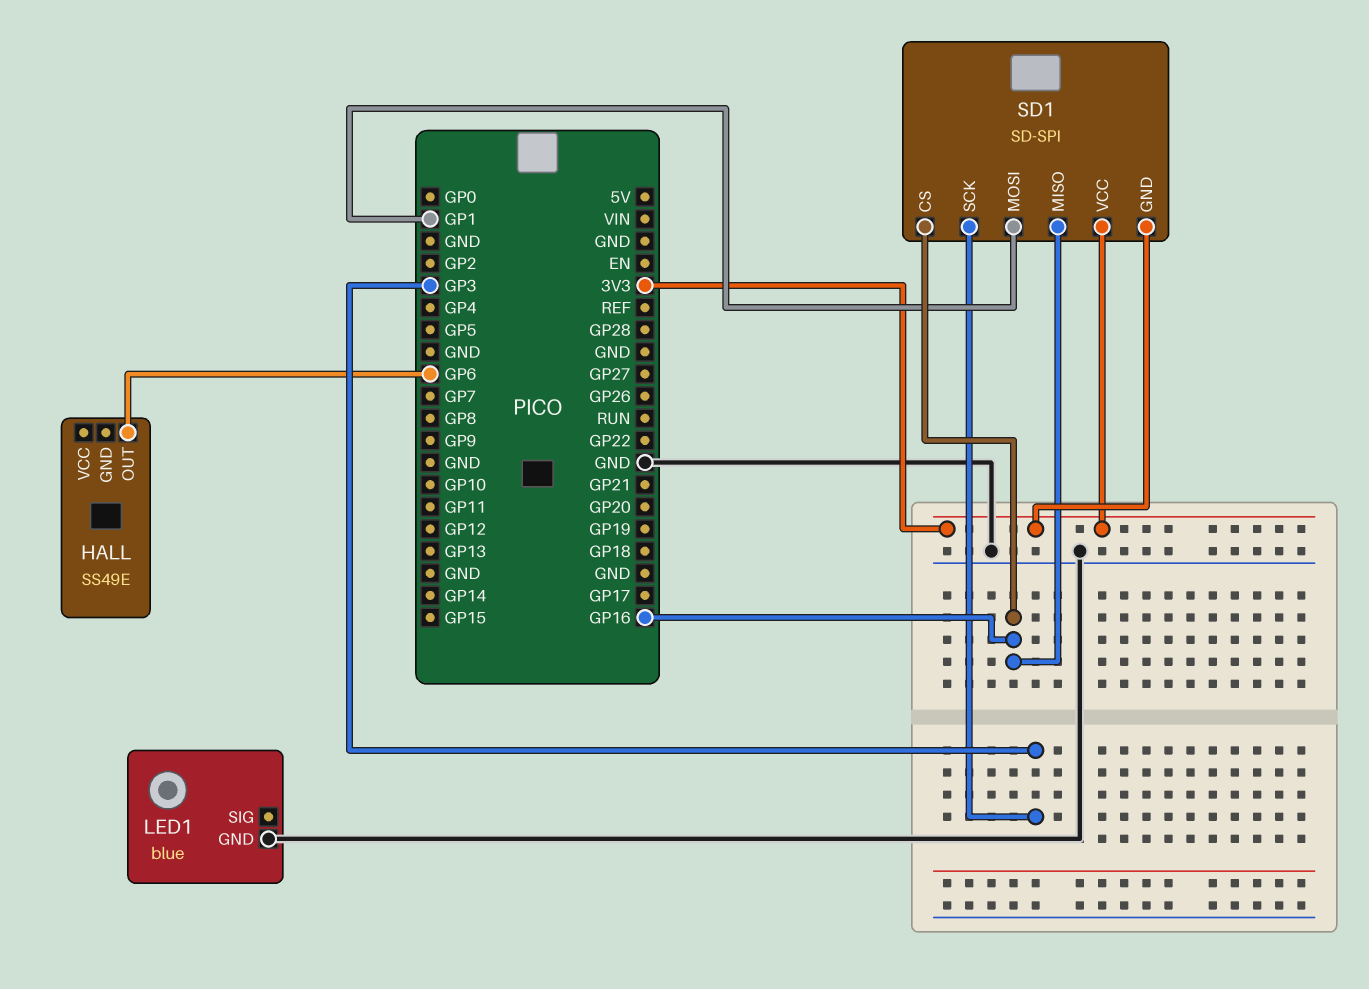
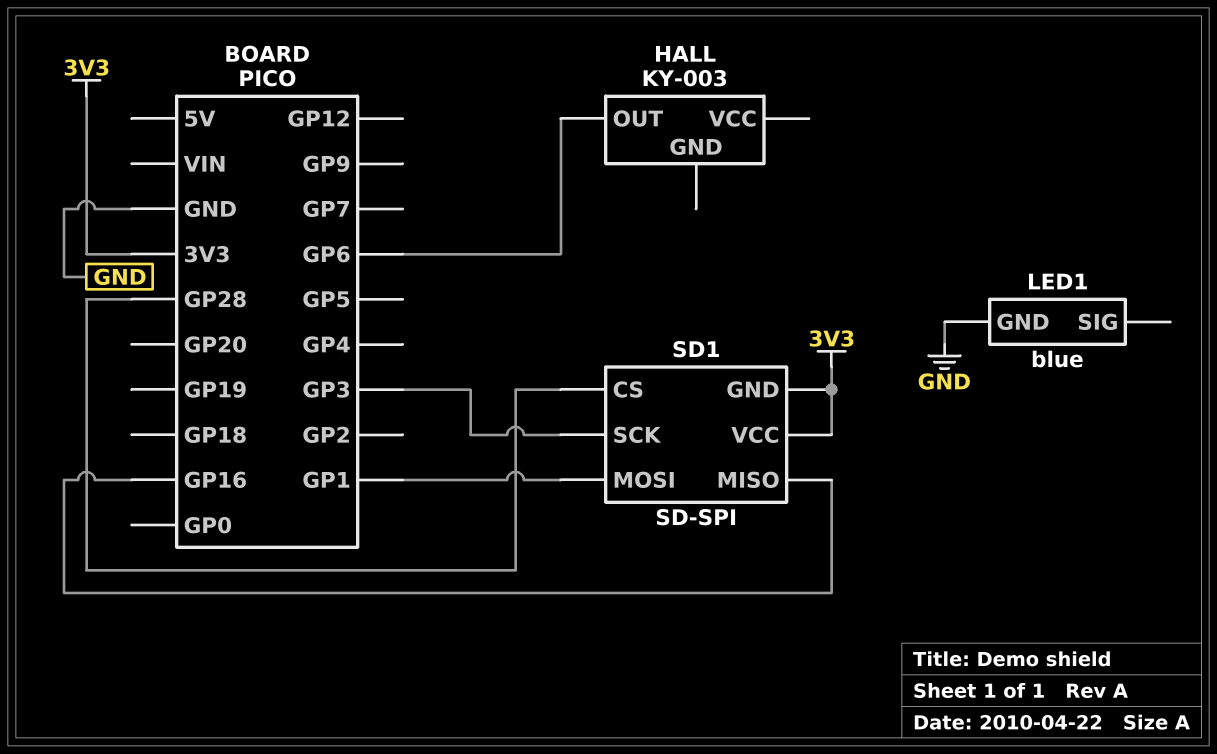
HALL: SS49E -> KY-003
SD1 pin CS: GP16 -> GP28

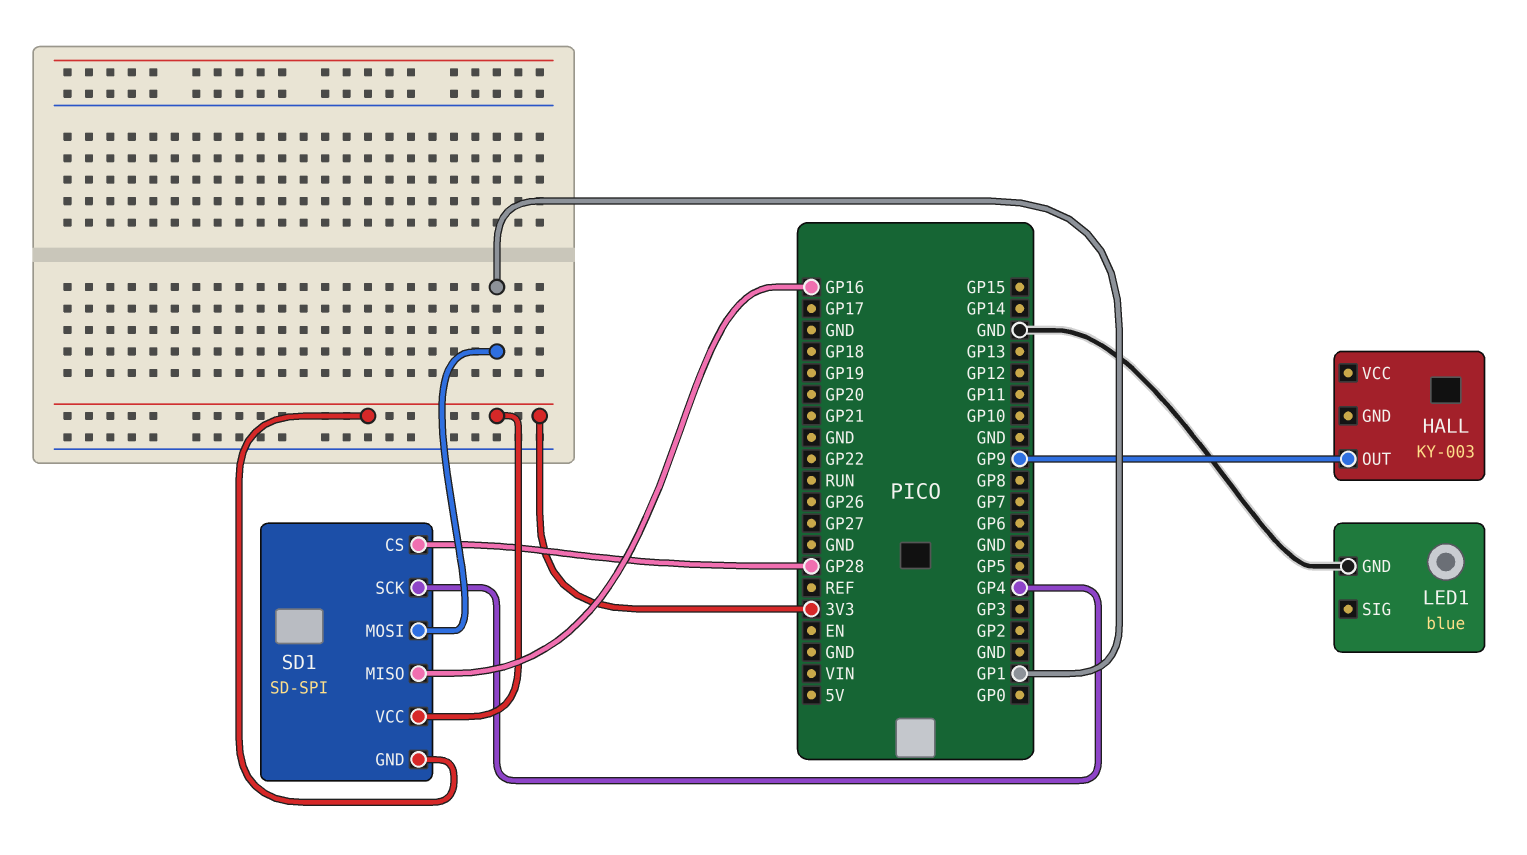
HALL pin OUT: GP6 -> GP9
SD1 pin SCK: GP3 -> GP4

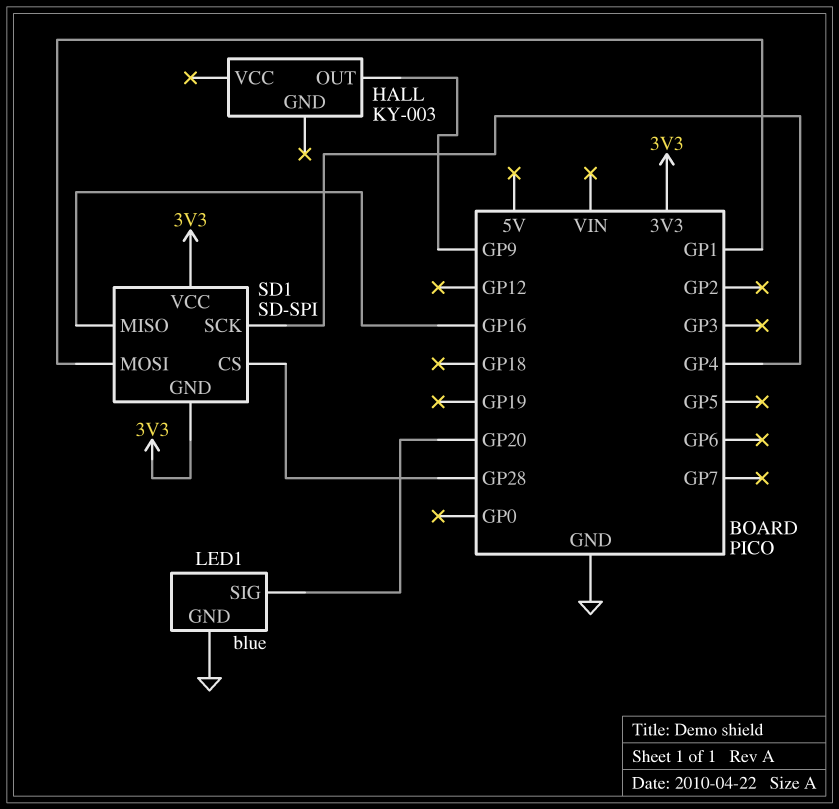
LED1 pin SIG: none -> GP20

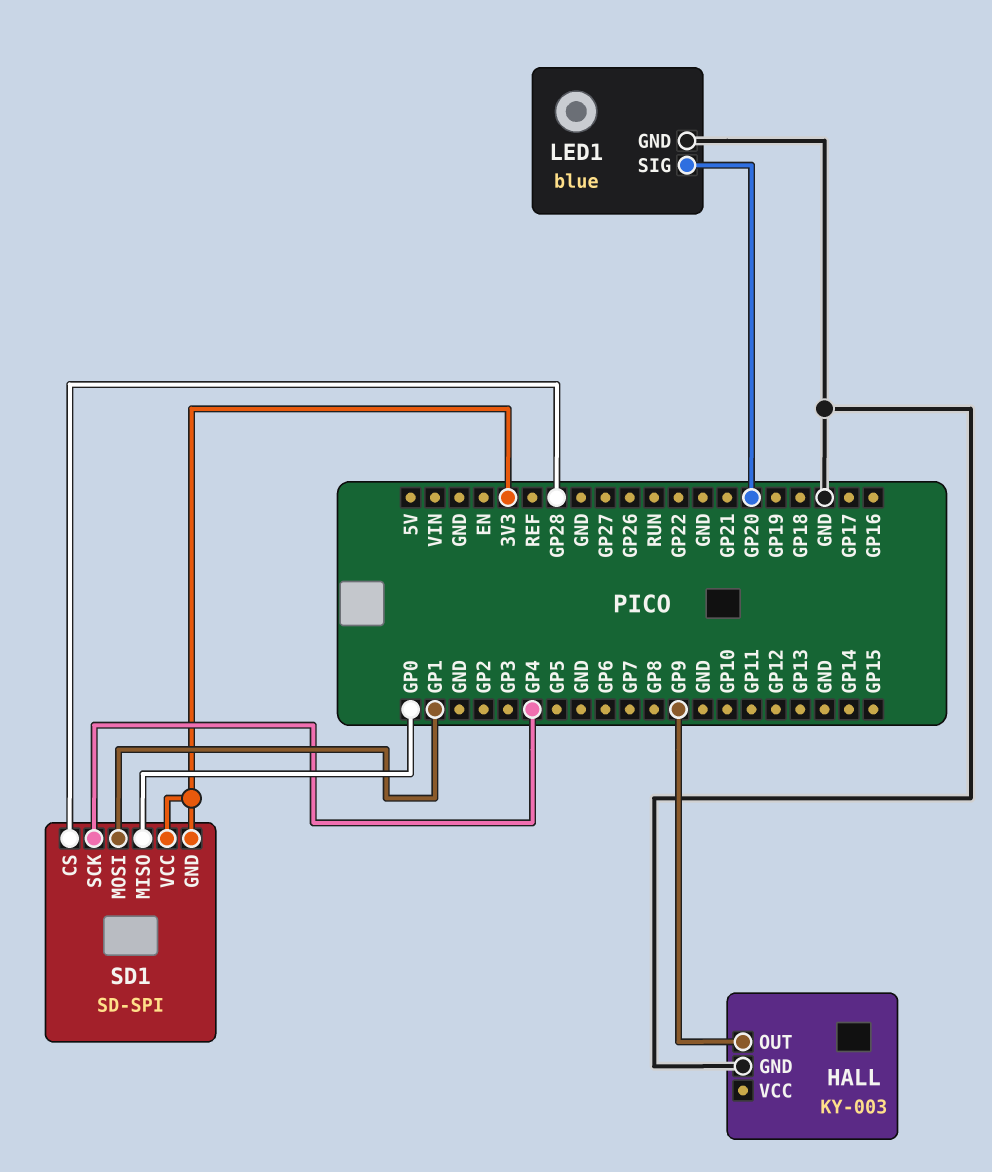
HALL pin GND: none -> GND
SD1 pin MISO: GP16 -> GP0

